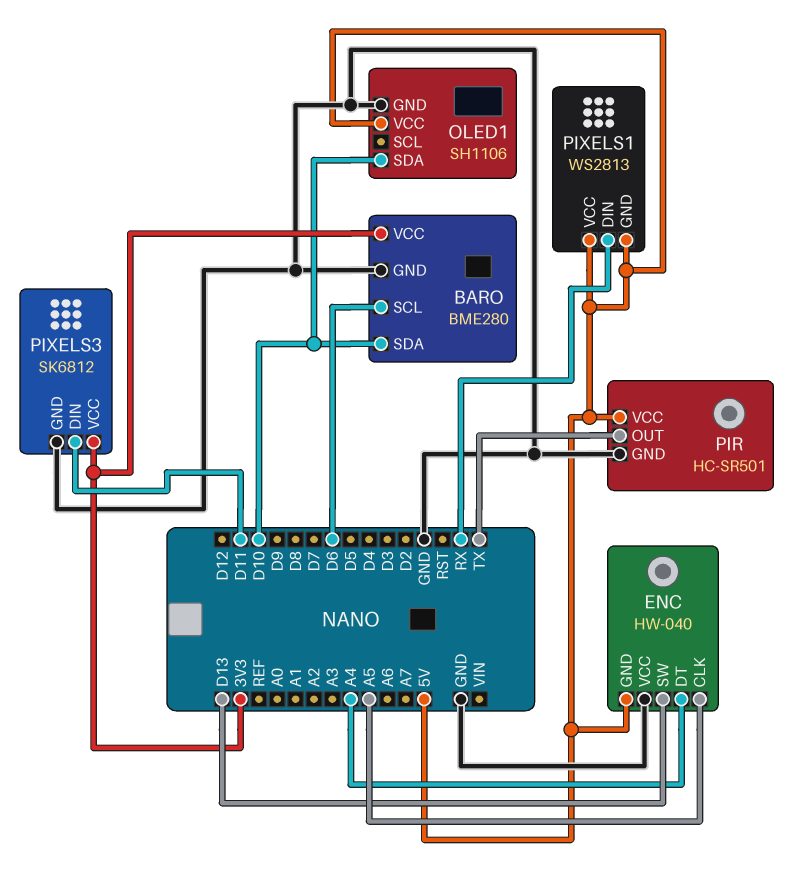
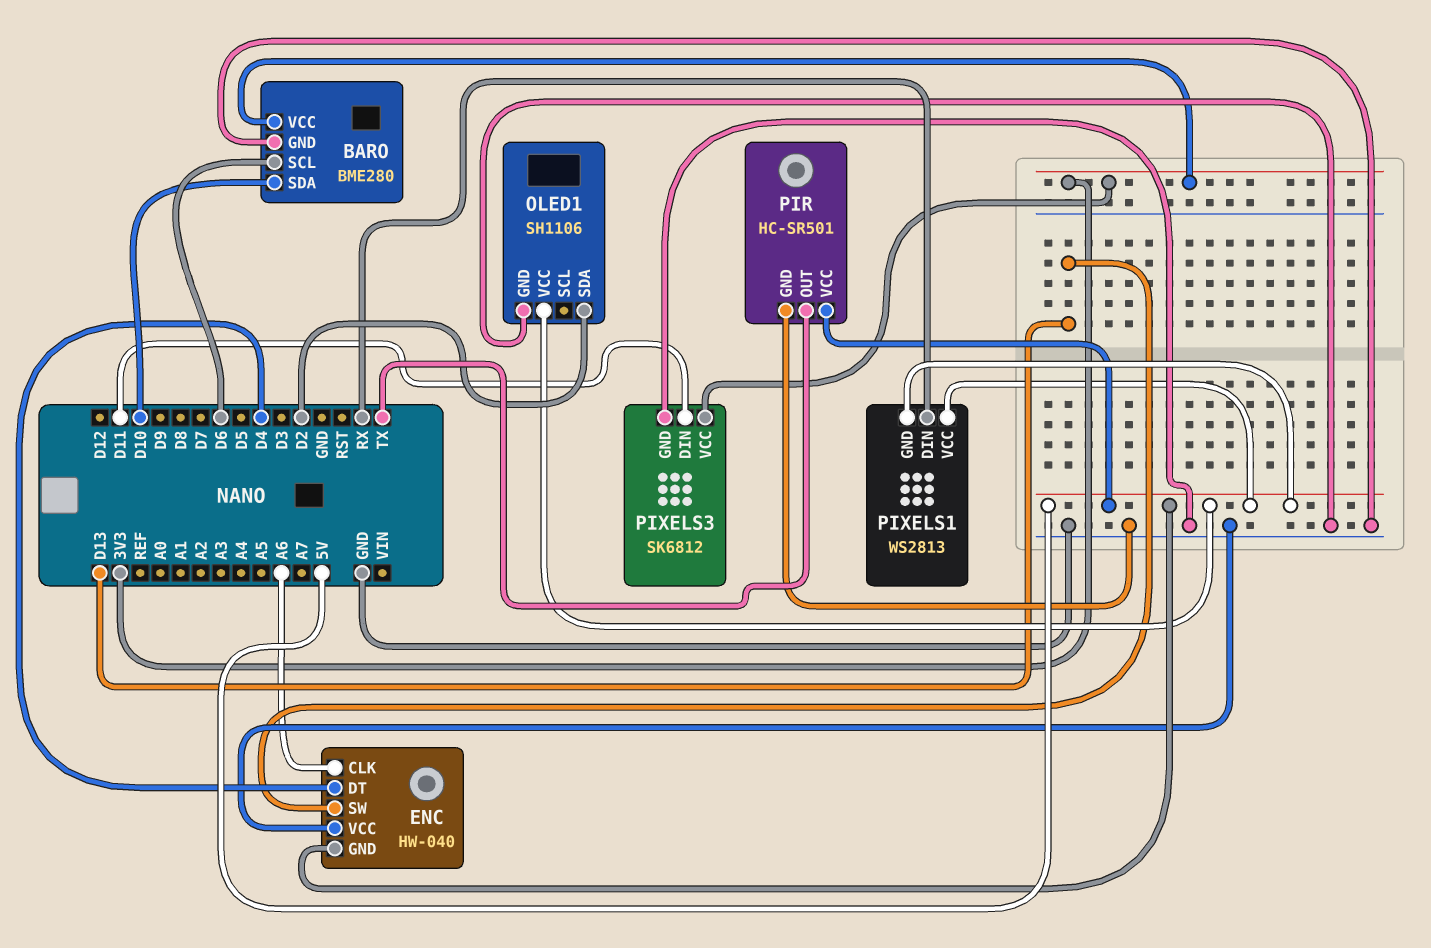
ENC pin CLK: A5 -> A6
ENC pin DT: A4 -> D4
OLED1 pin SDA: D10 -> D2

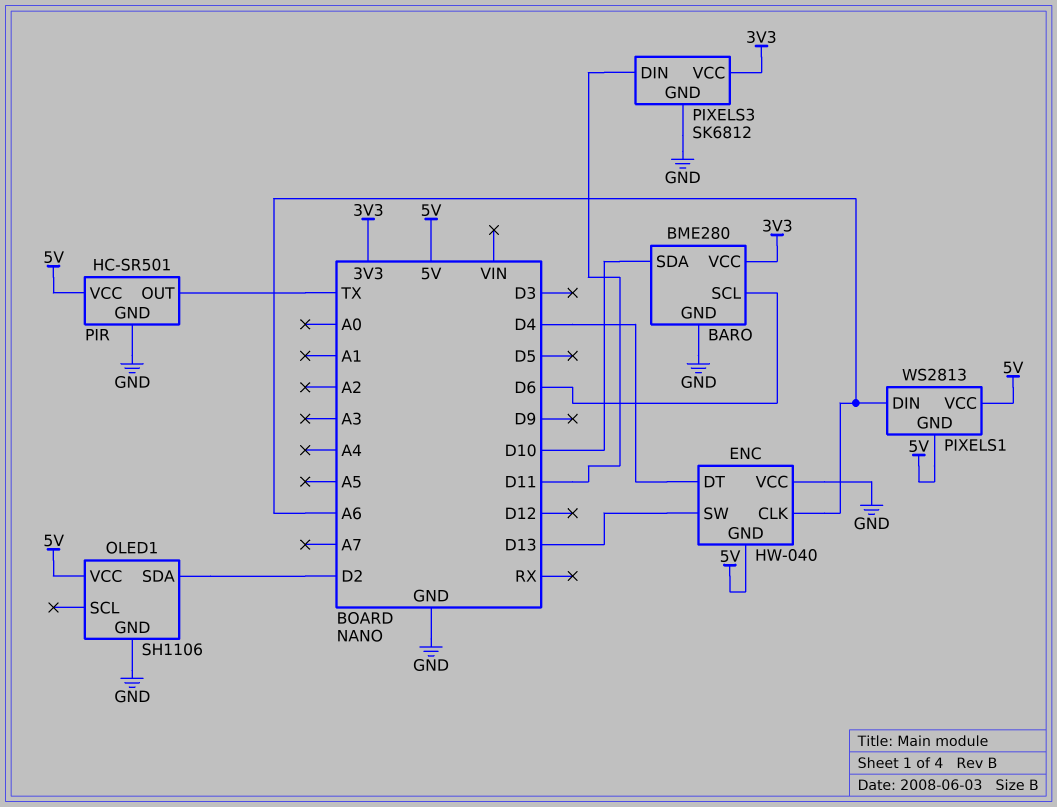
PIXELS1 pin DIN: RX -> A6

